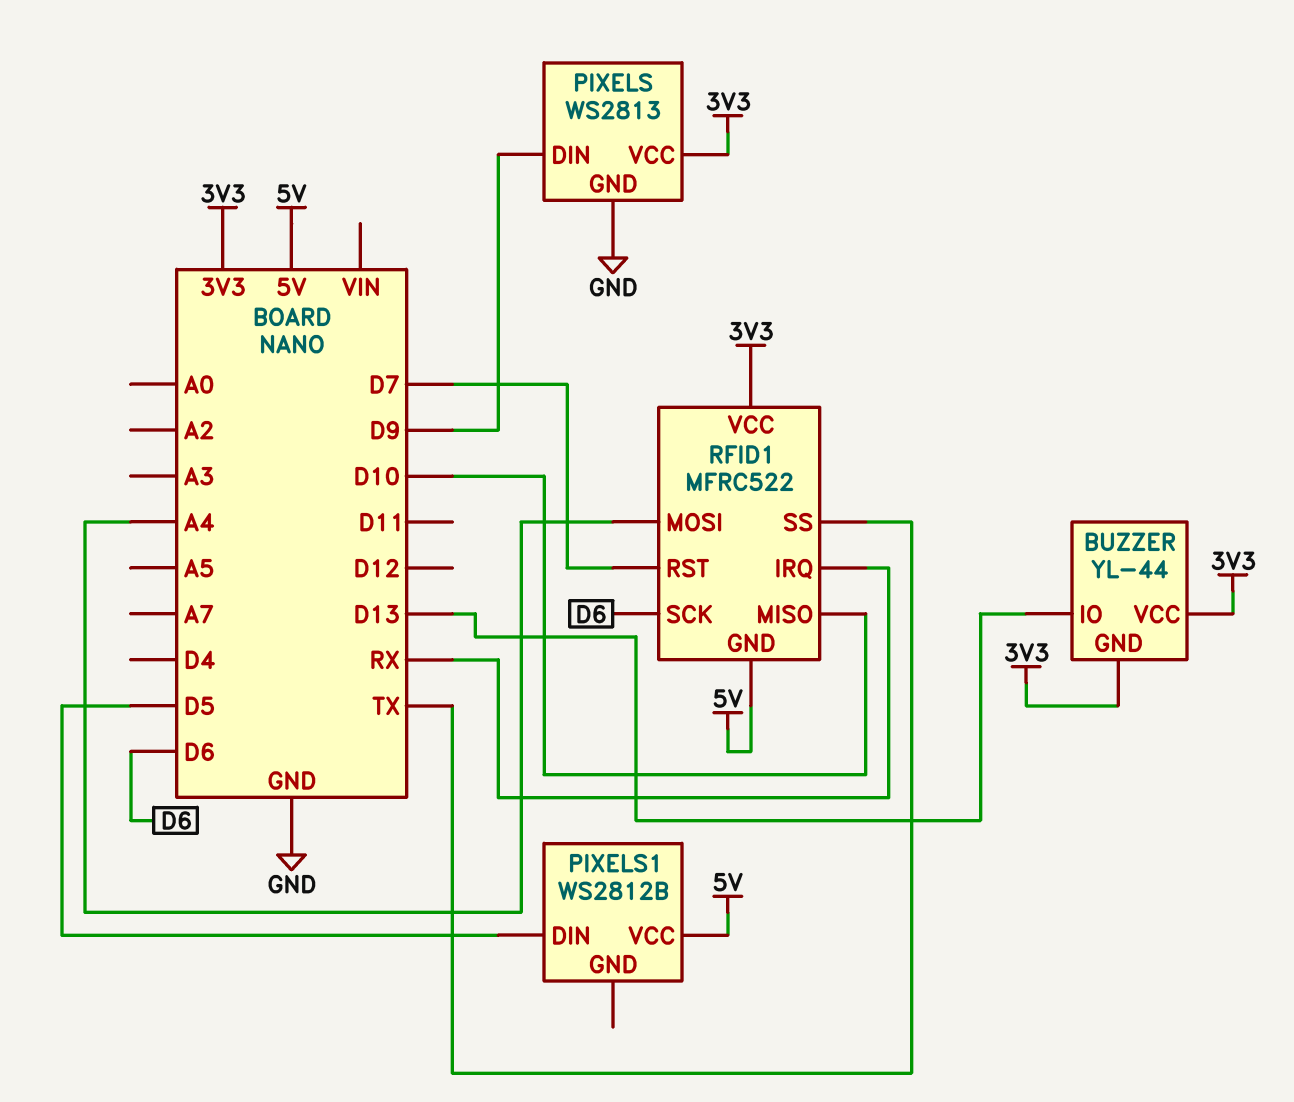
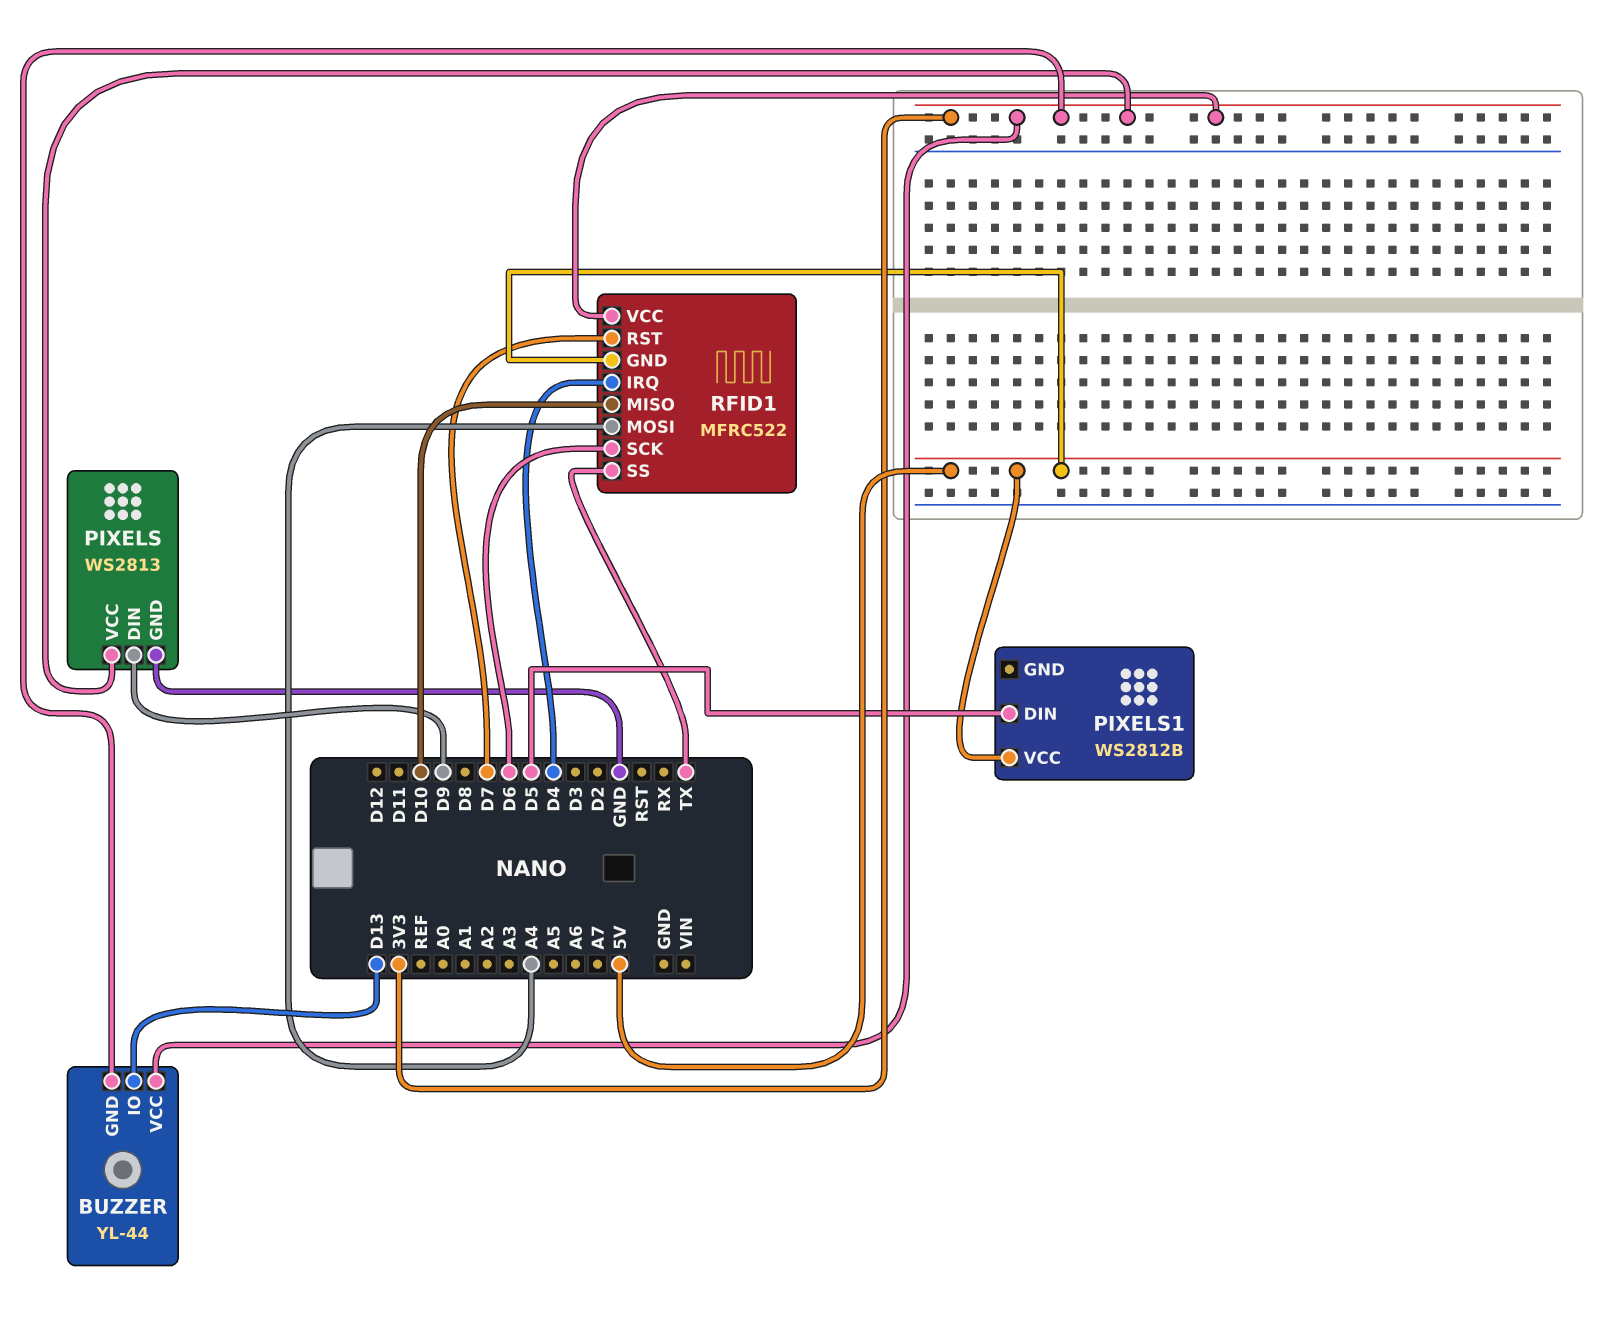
RFID1 pin IRQ: RX -> D4

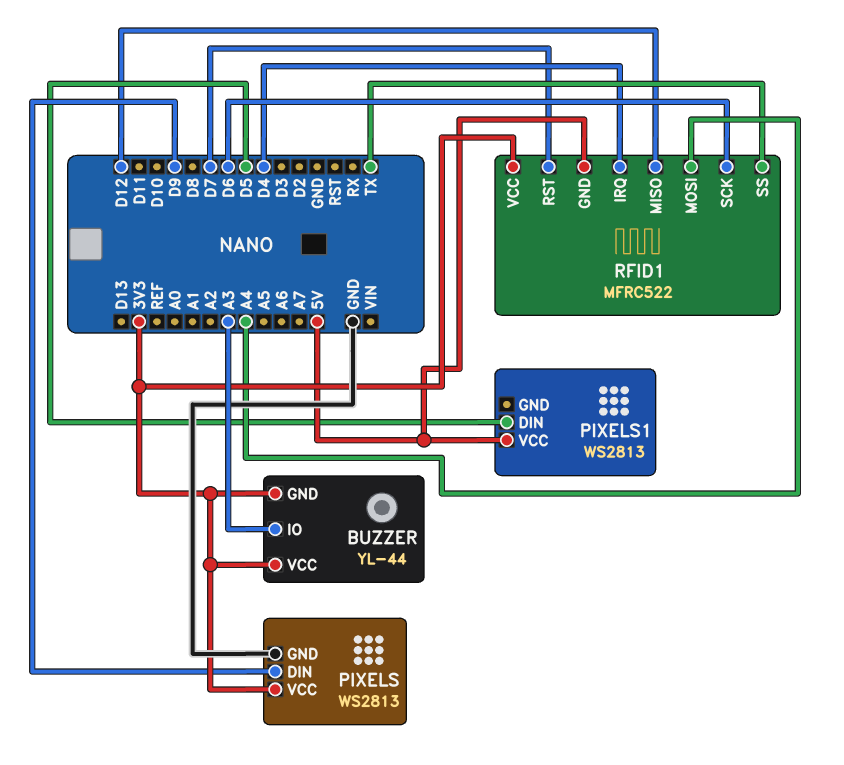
BUZZER pin IO: D13 -> A3
PIXELS1: WS2812B -> WS2813
RFID1 pin MISO: D10 -> D12

